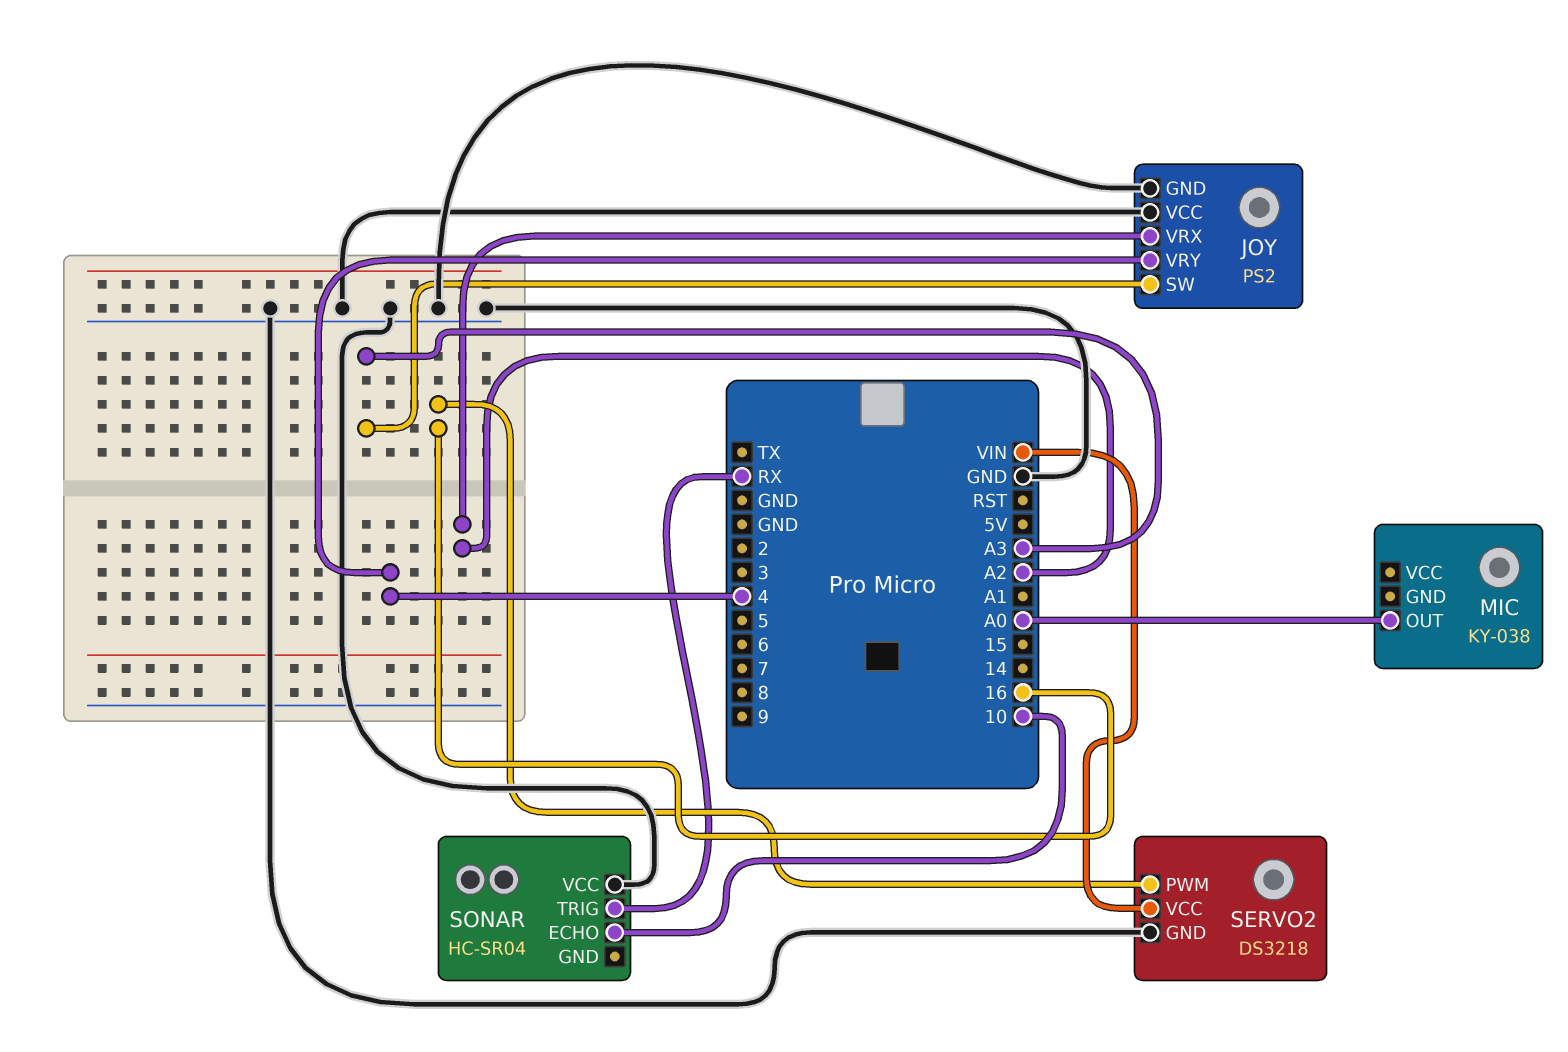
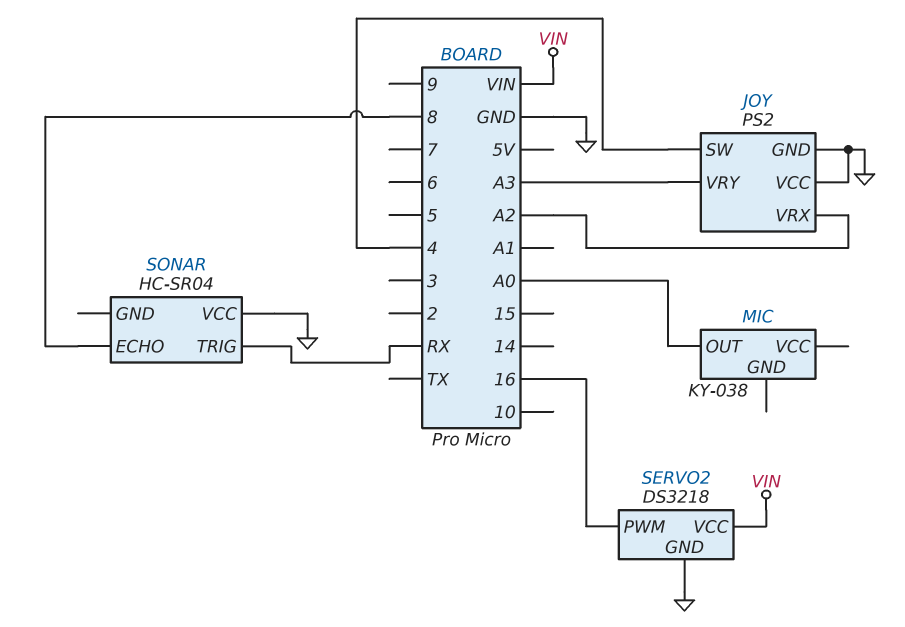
JOY pin SW: A3 -> 4
JOY pin VRY: 4 -> A3
SONAR pin ECHO: 10 -> 8

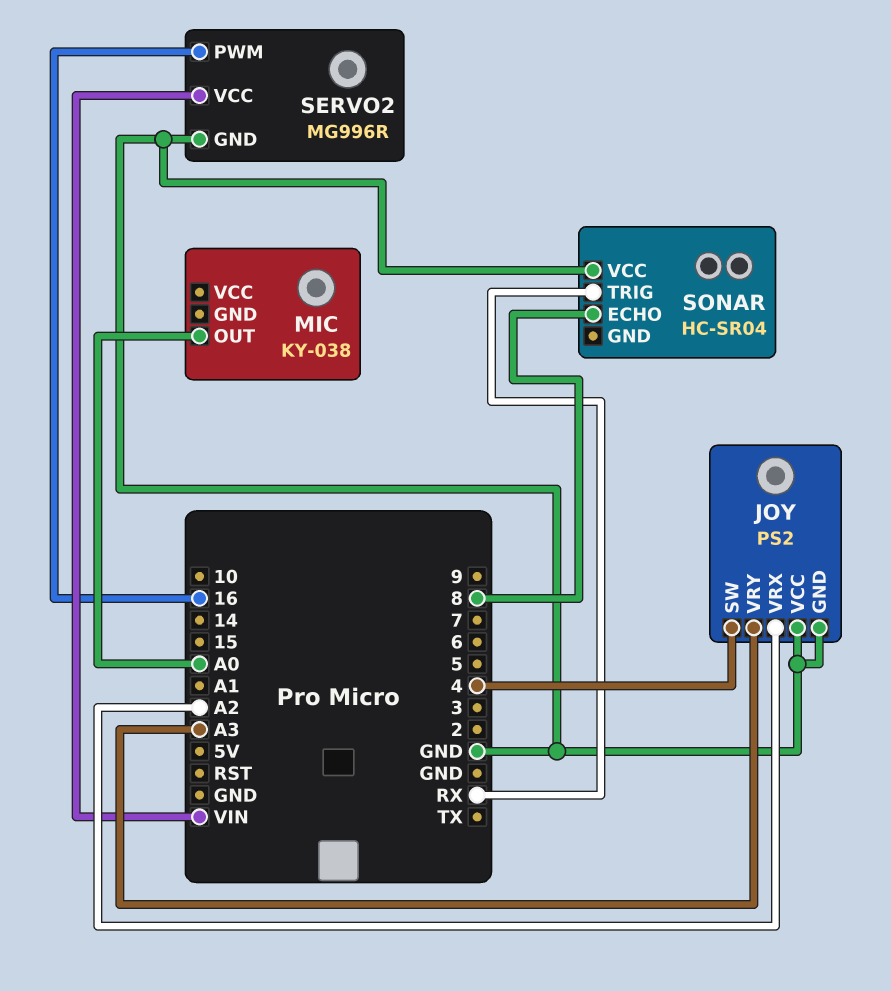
SERVO2: DS3218 -> MG996R

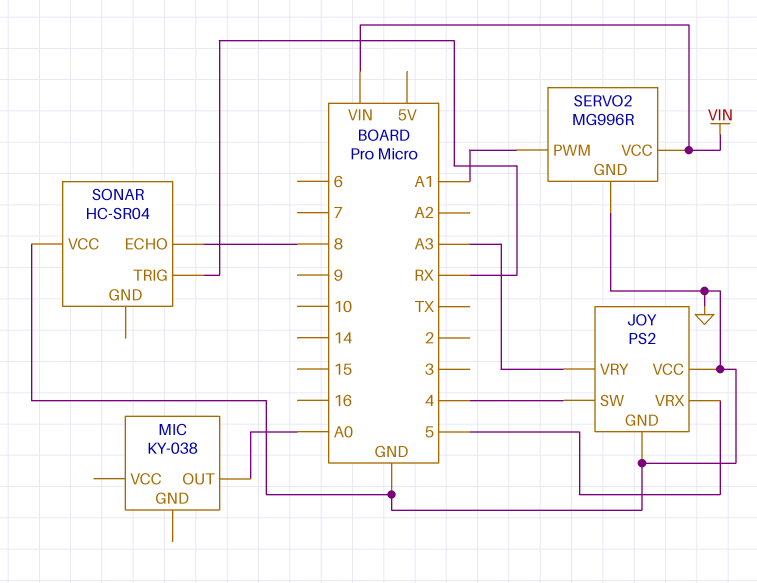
JOY pin VRX: A2 -> 5
SERVO2 pin PWM: 16 -> A1

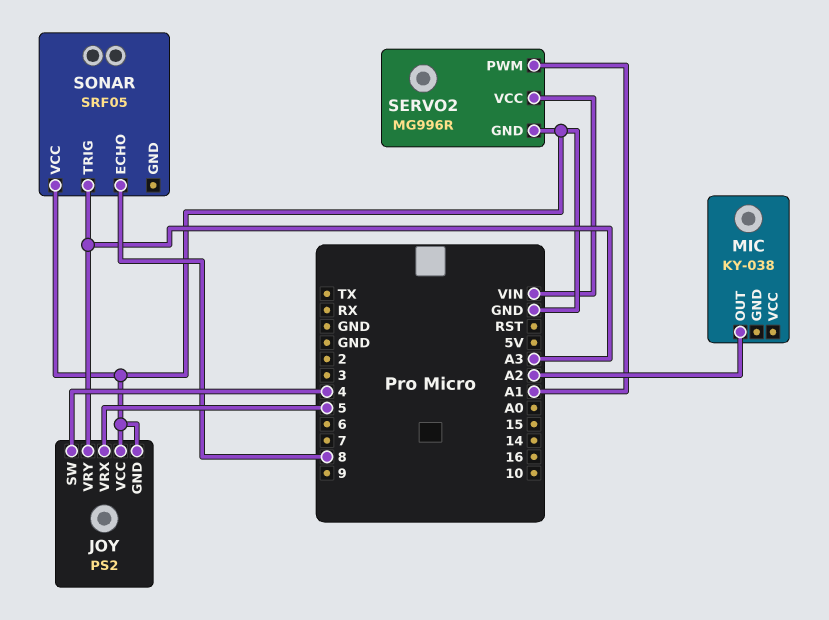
MIC pin OUT: A0 -> A2
SONAR: HC-SR04 -> SRF05
SONAR pin TRIG: RX -> A3

